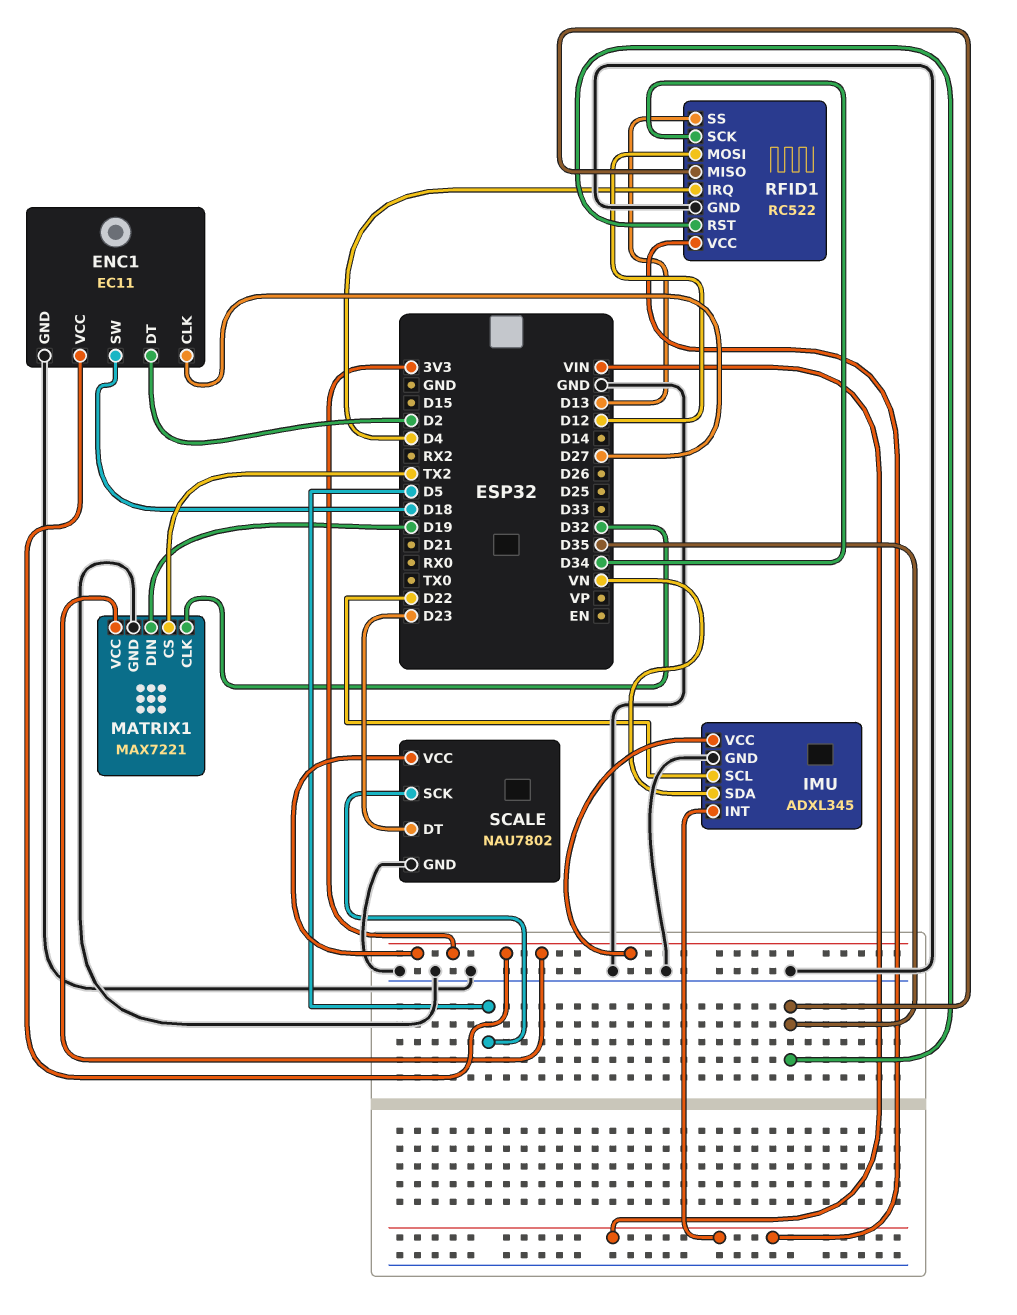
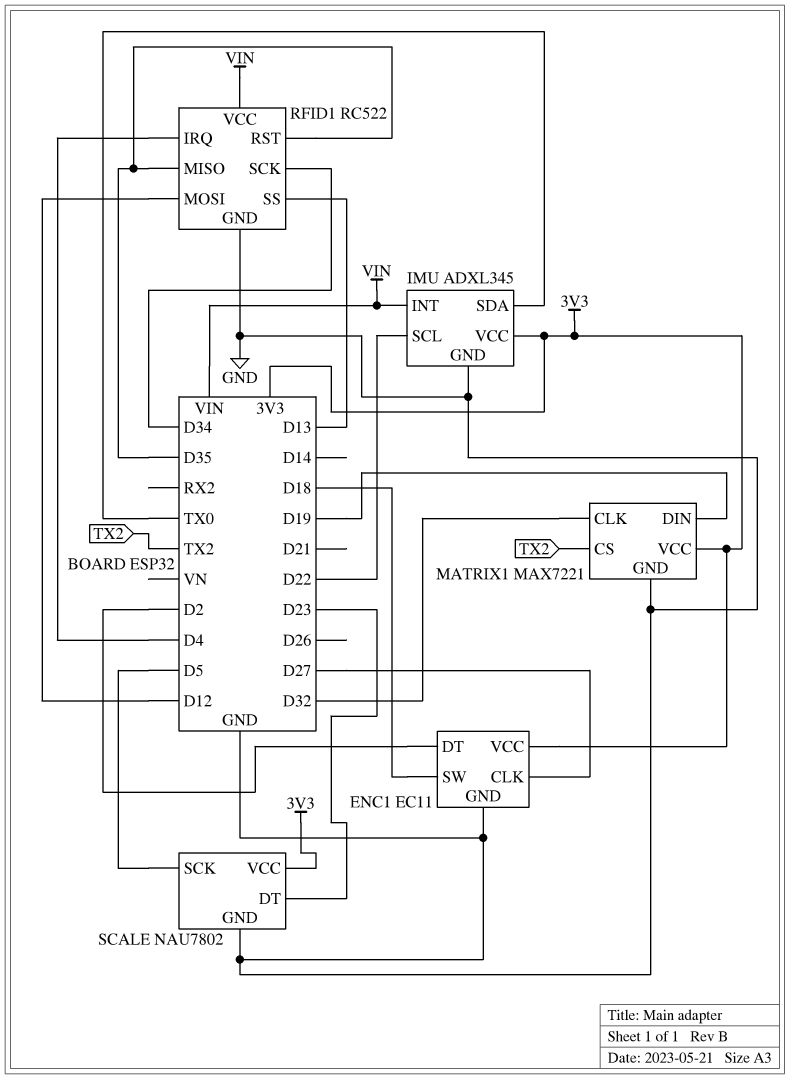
IMU pin SDA: VN -> TX0

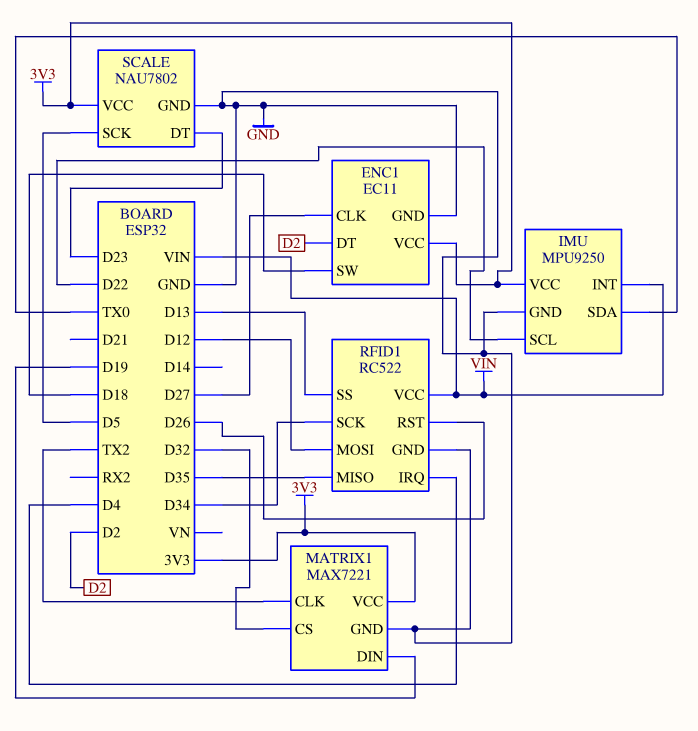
IMU: ADXL345 -> MPU9250
MATRIX1 pin CLK: D32 -> TX2
MATRIX1 pin CS: TX2 -> D32
RFID1 pin RST: D35 -> D26

